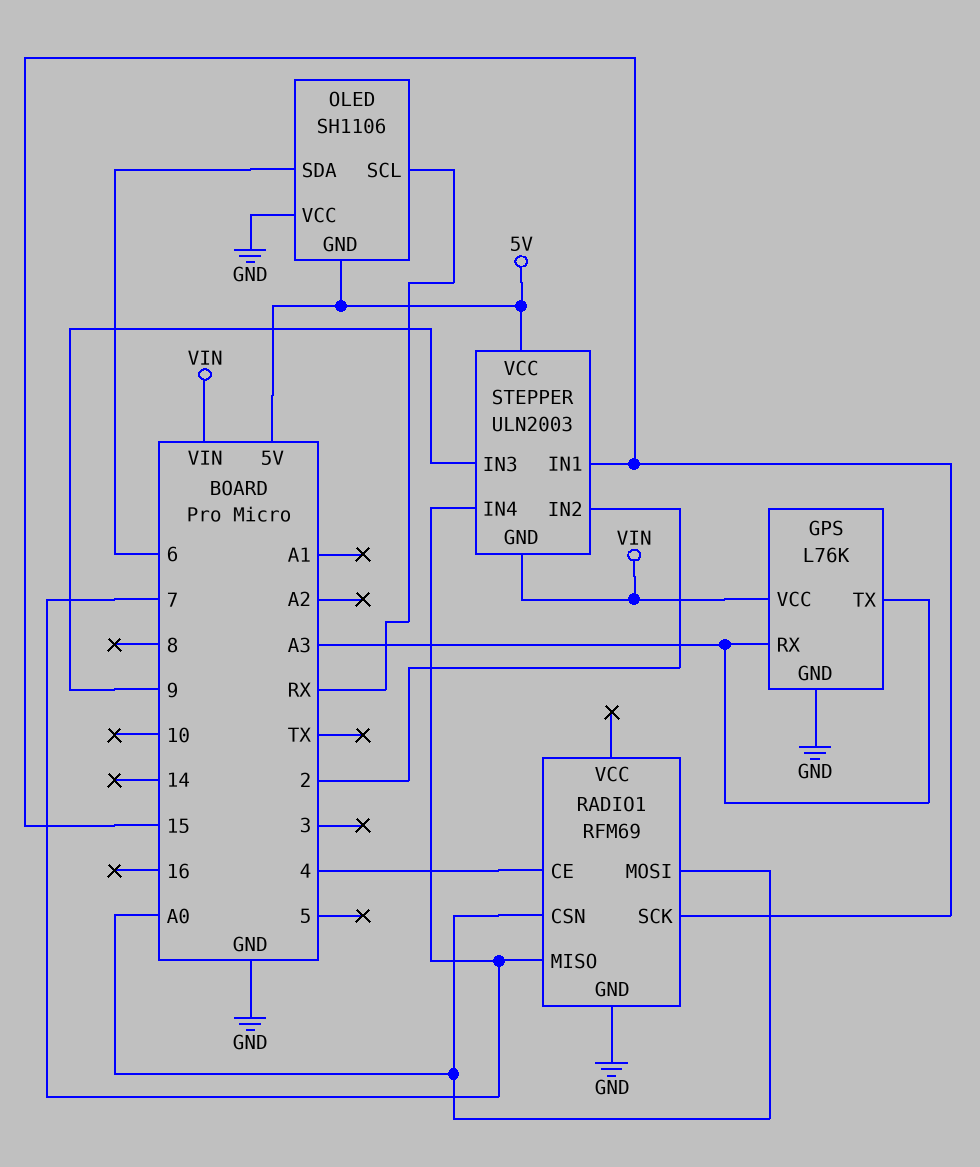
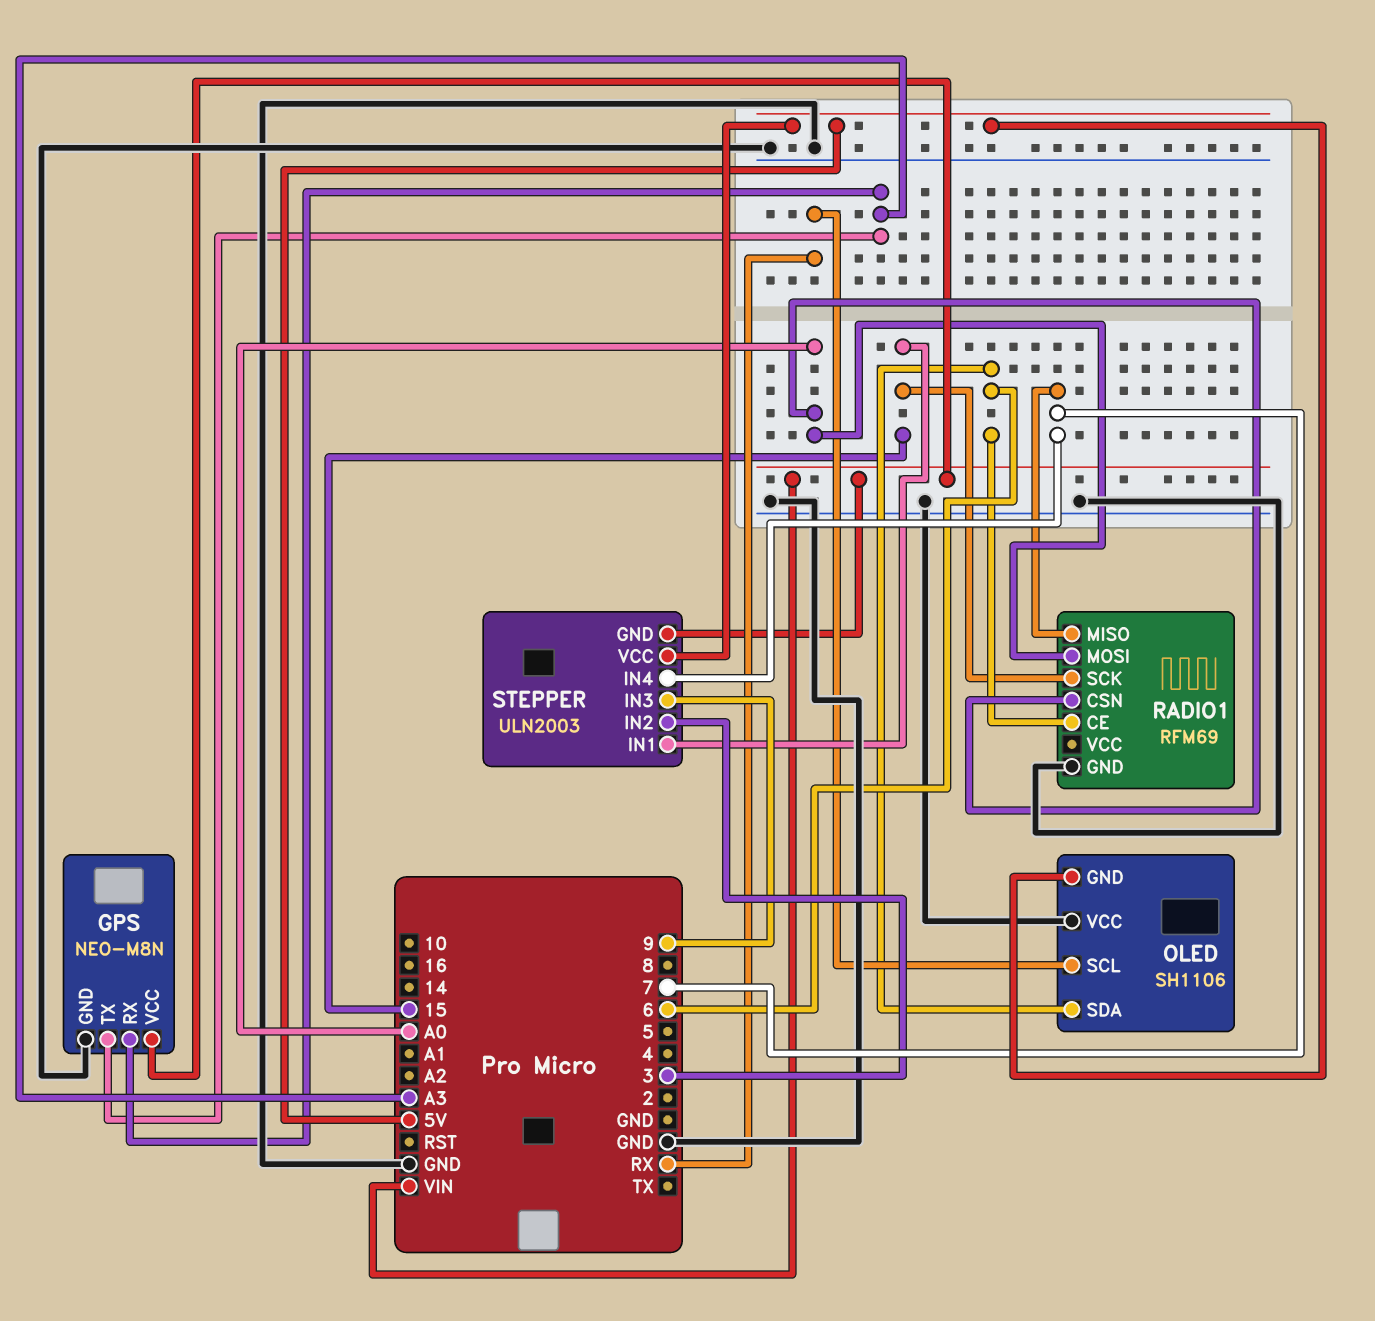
GPS: L76K -> NEO-M8N
RADIO1 pin CE: 4 -> 6
STEPPER pin IN2: 2 -> 3

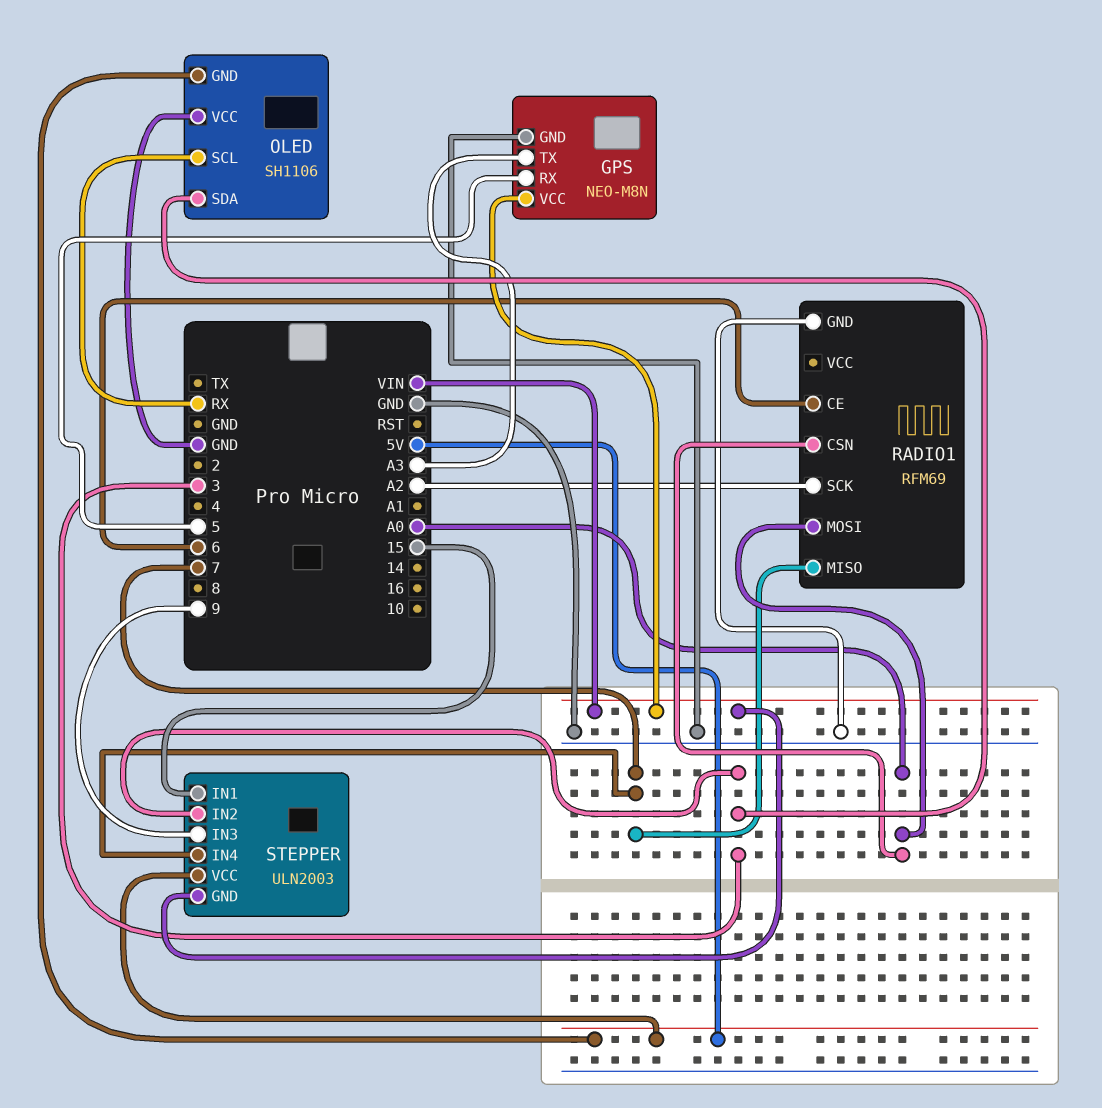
GPS pin RX: A3 -> 5
OLED pin SDA: 6 -> 3
RADIO1 pin SCK: 15 -> A2

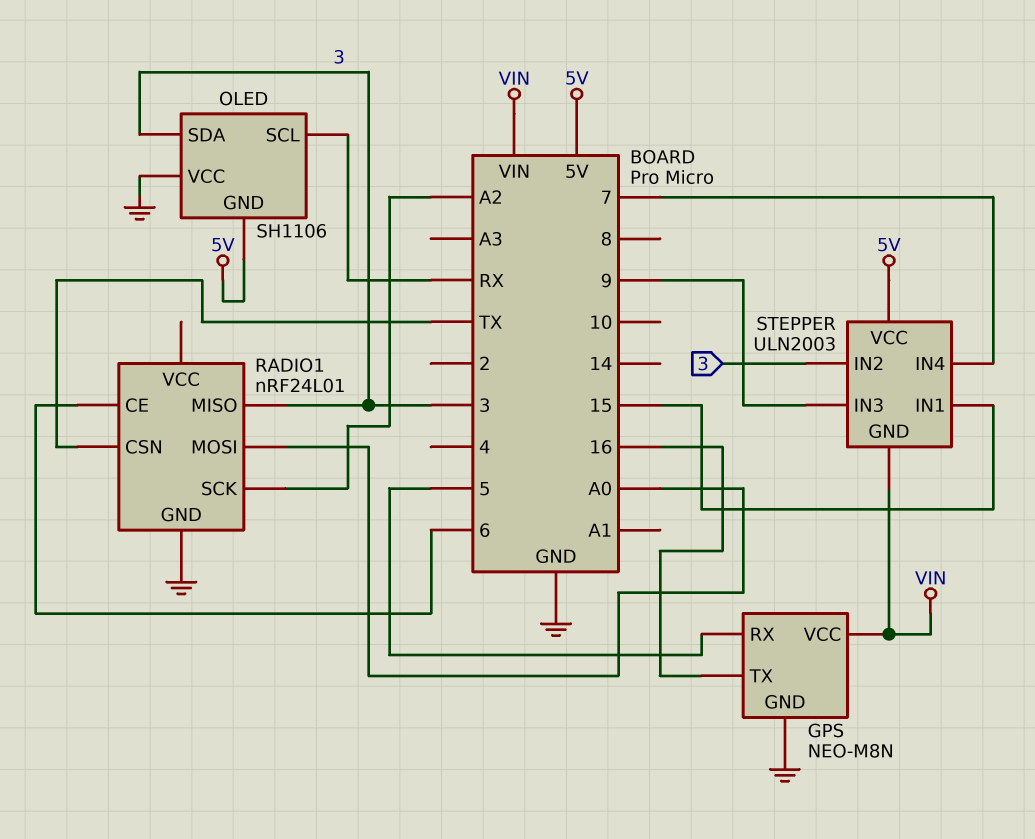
GPS pin TX: A3 -> 16
RADIO1: RFM69 -> nRF24L01
RADIO1 pin CSN: A0 -> TX
RADIO1 pin MISO: 7 -> 3

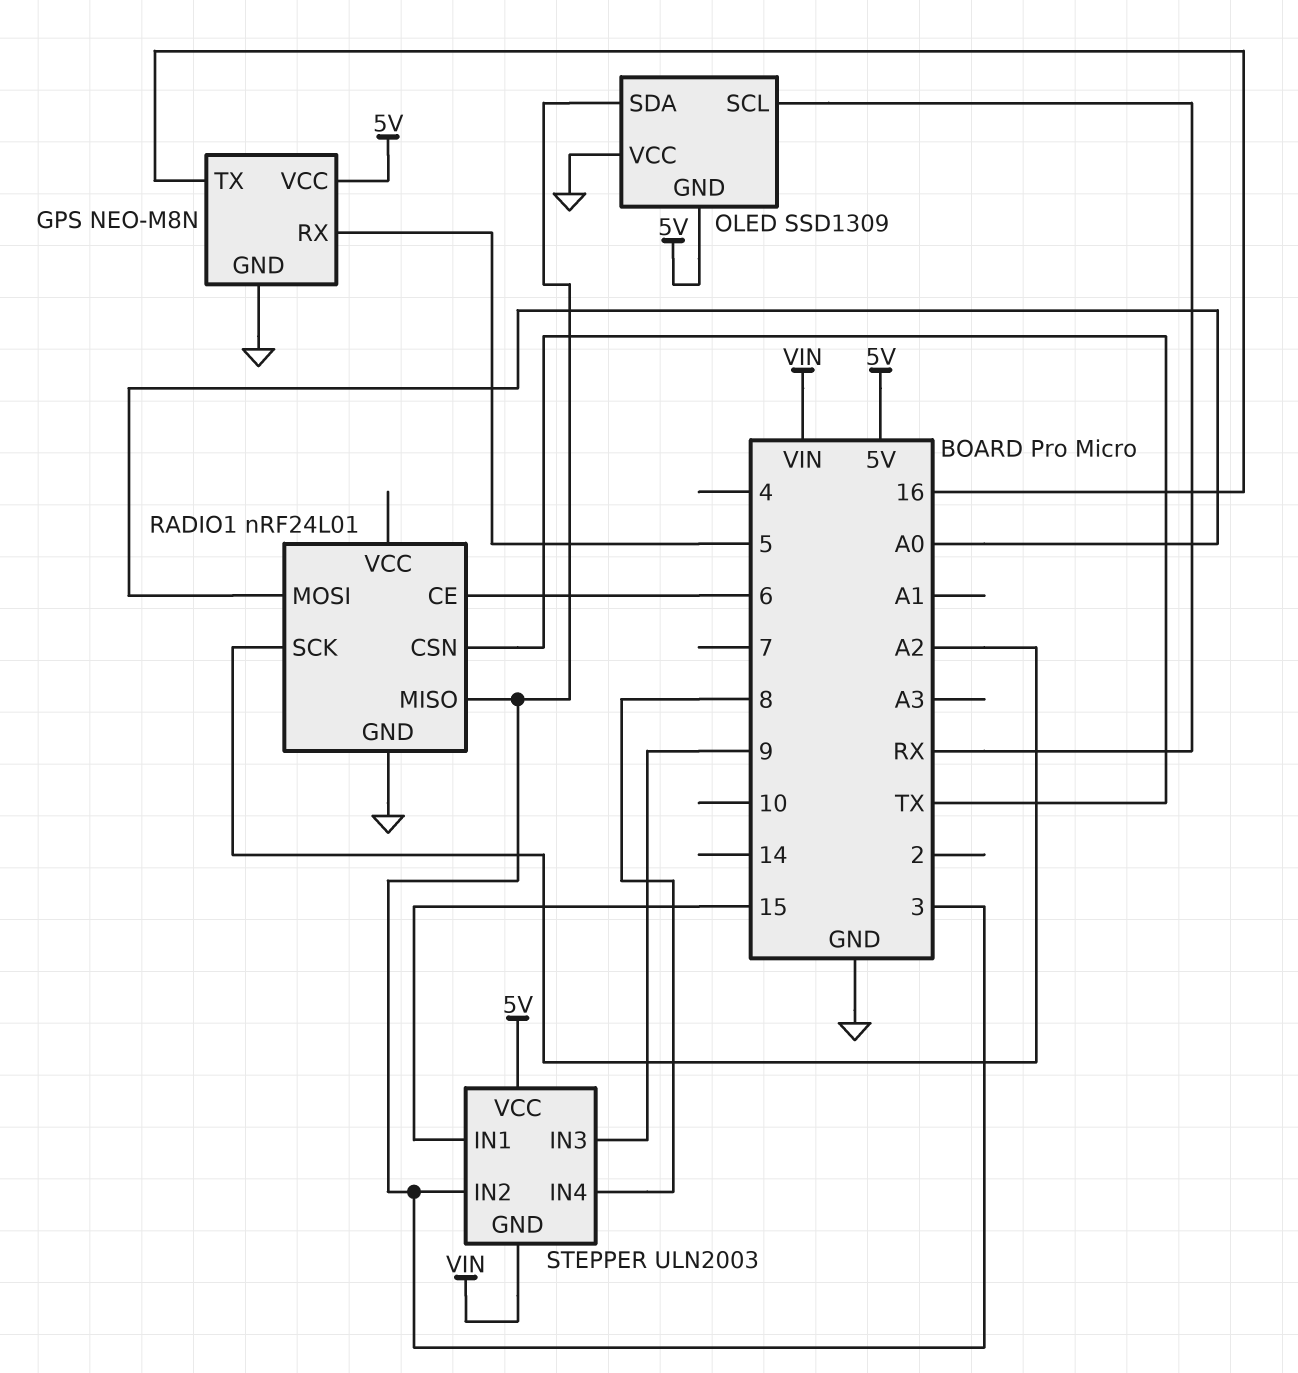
GPS pin VCC: VIN -> 5V
OLED: SH1106 -> SSD1309
STEPPER pin IN4: 7 -> 8

